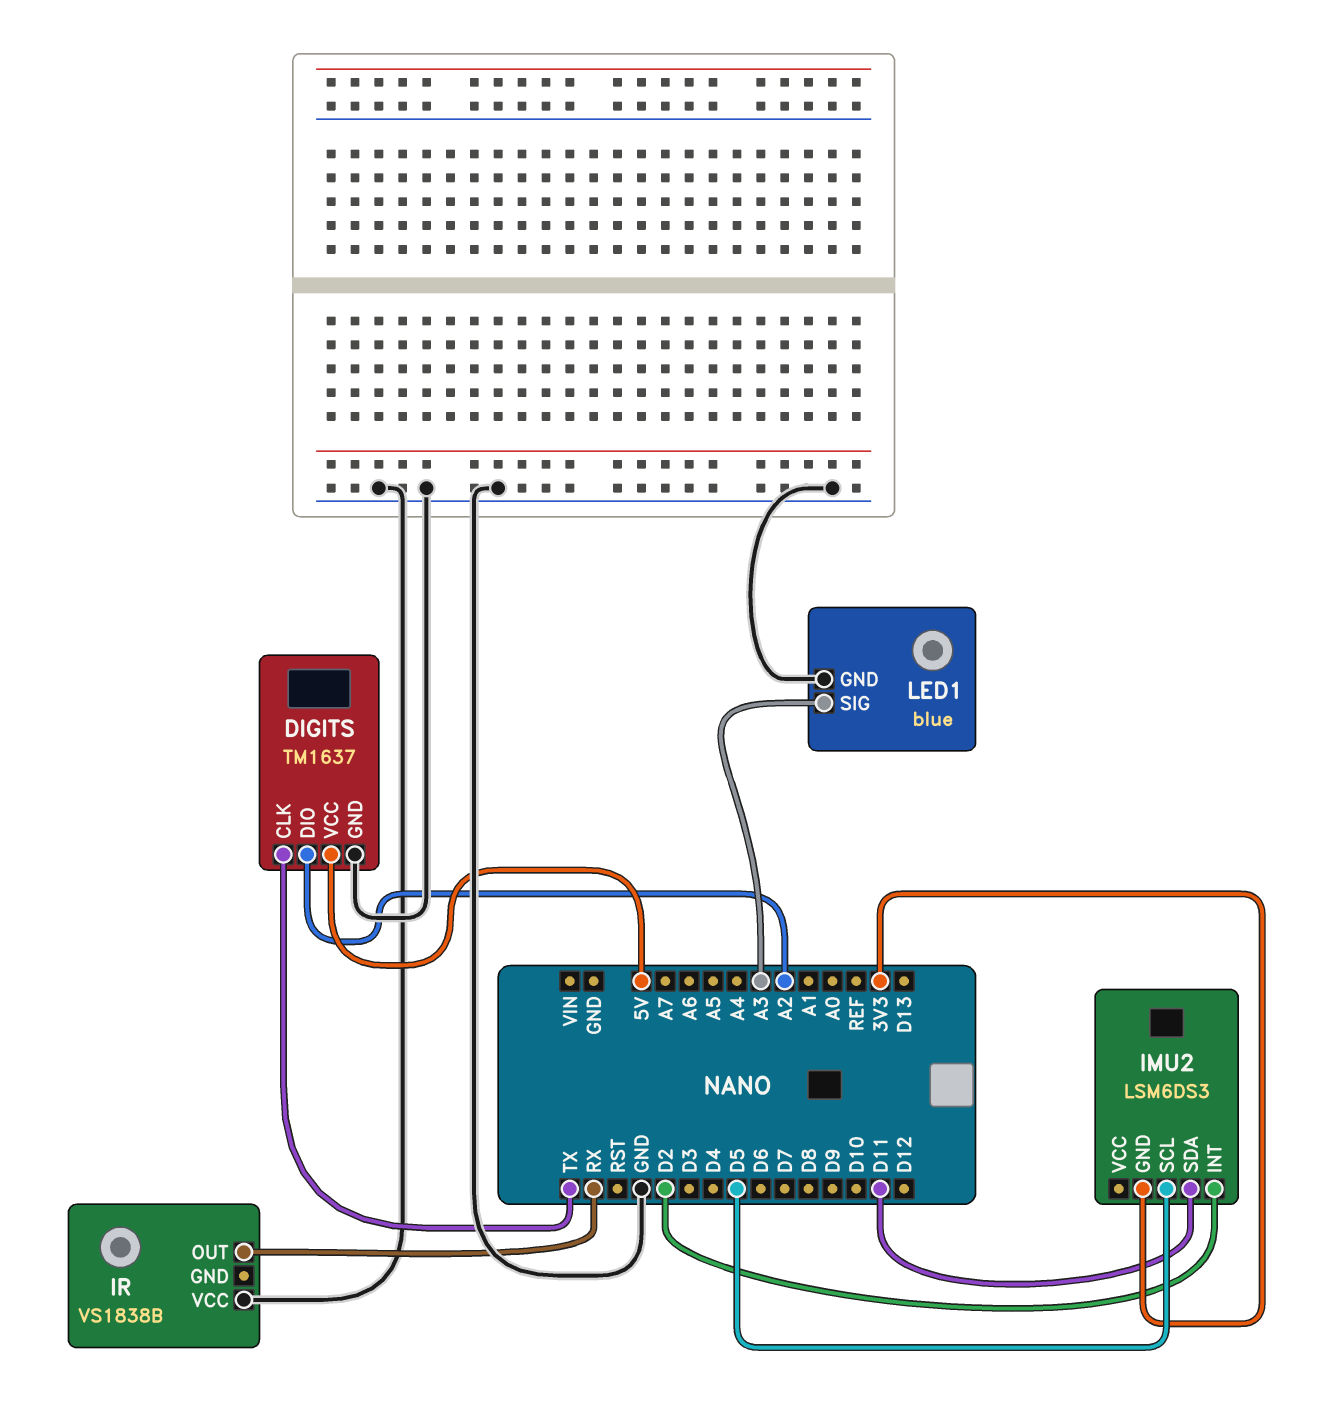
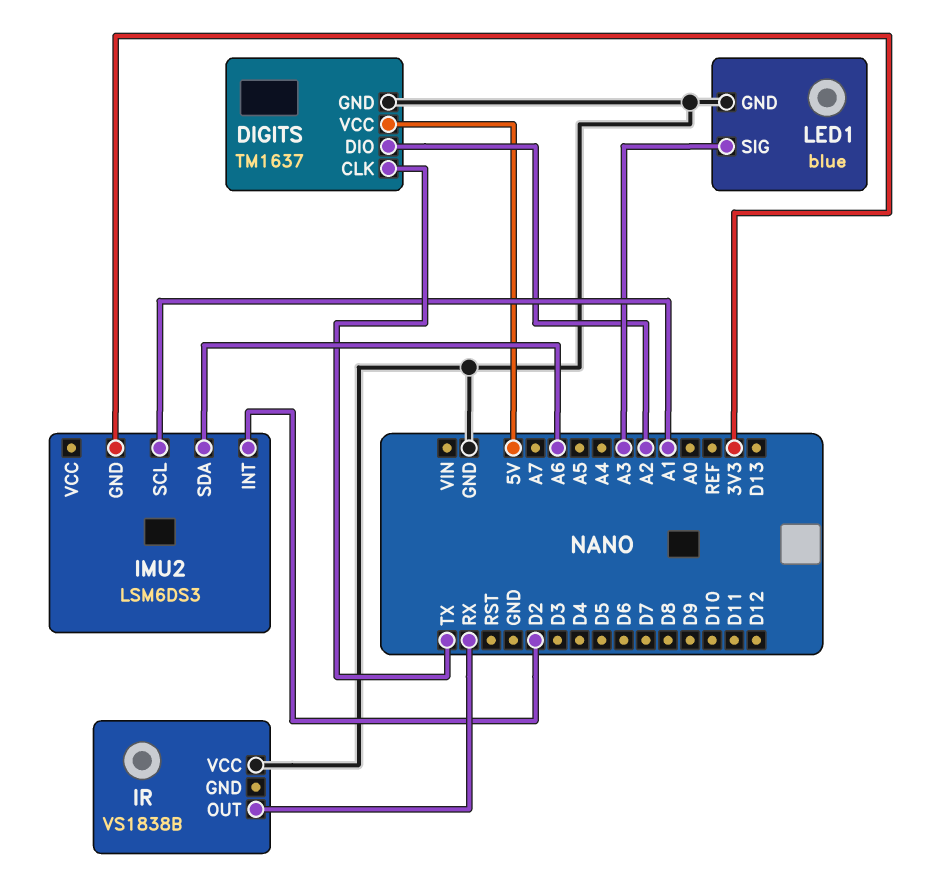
IMU2 pin SCL: D5 -> A1
IMU2 pin SDA: D11 -> A6

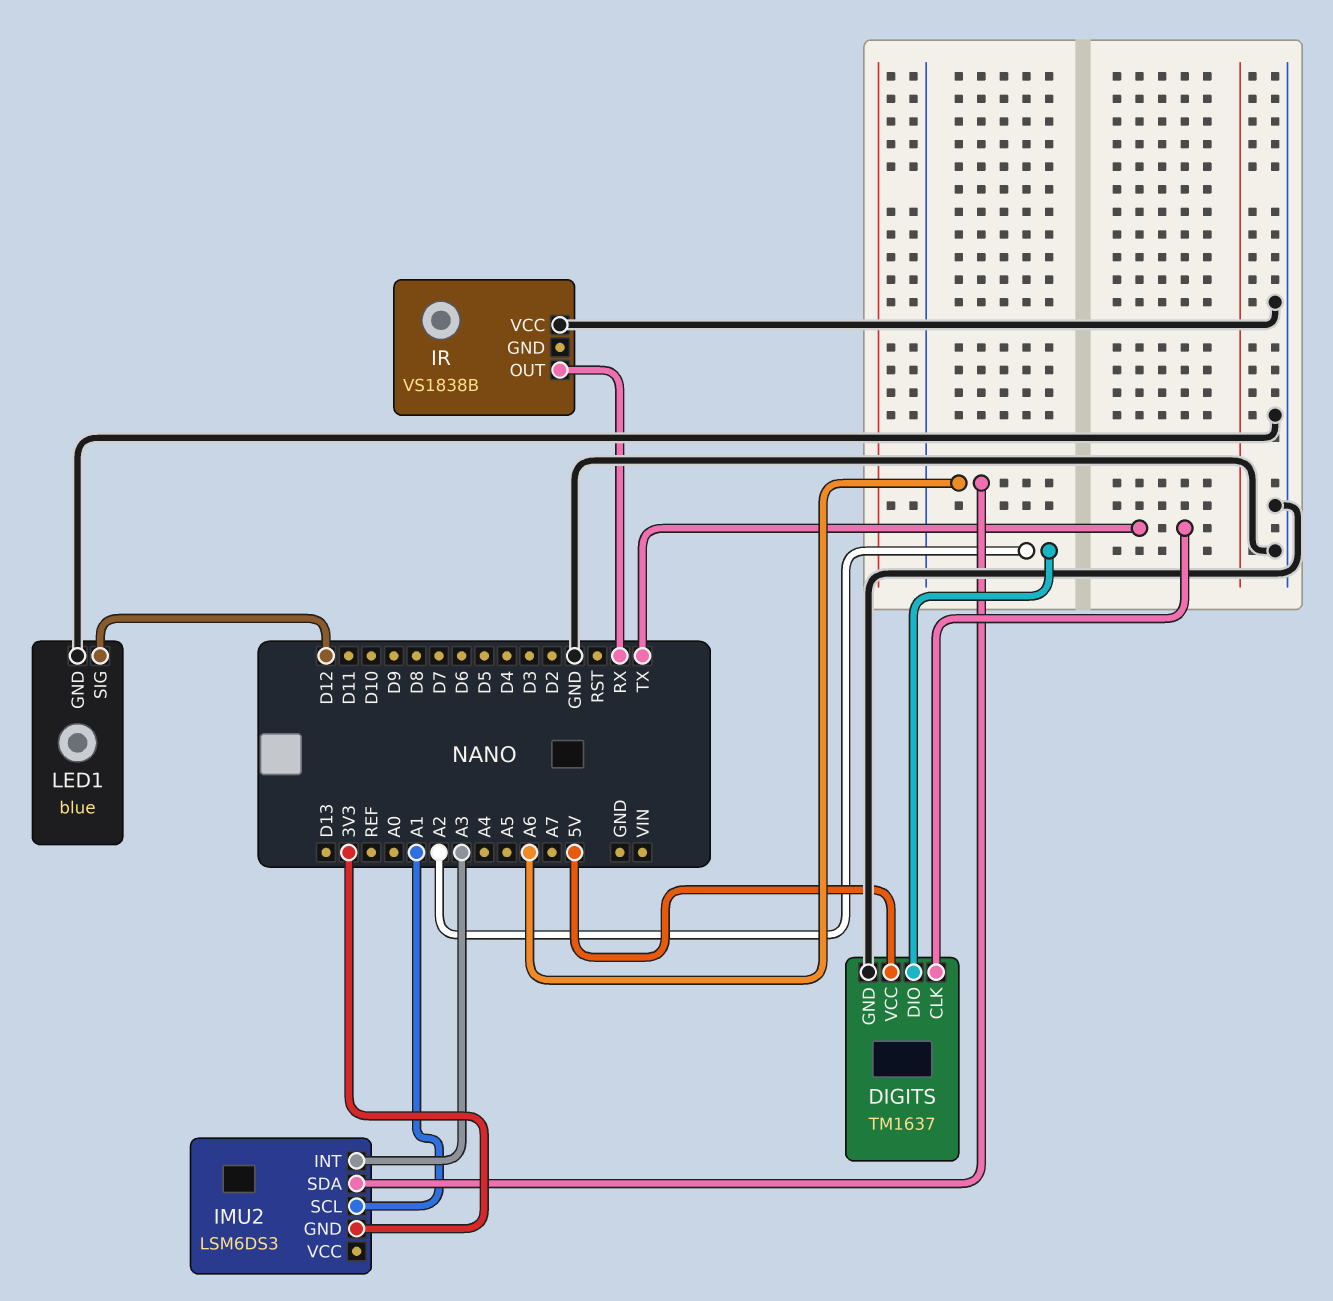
IMU2 pin INT: D2 -> A3
LED1 pin SIG: A3 -> D12

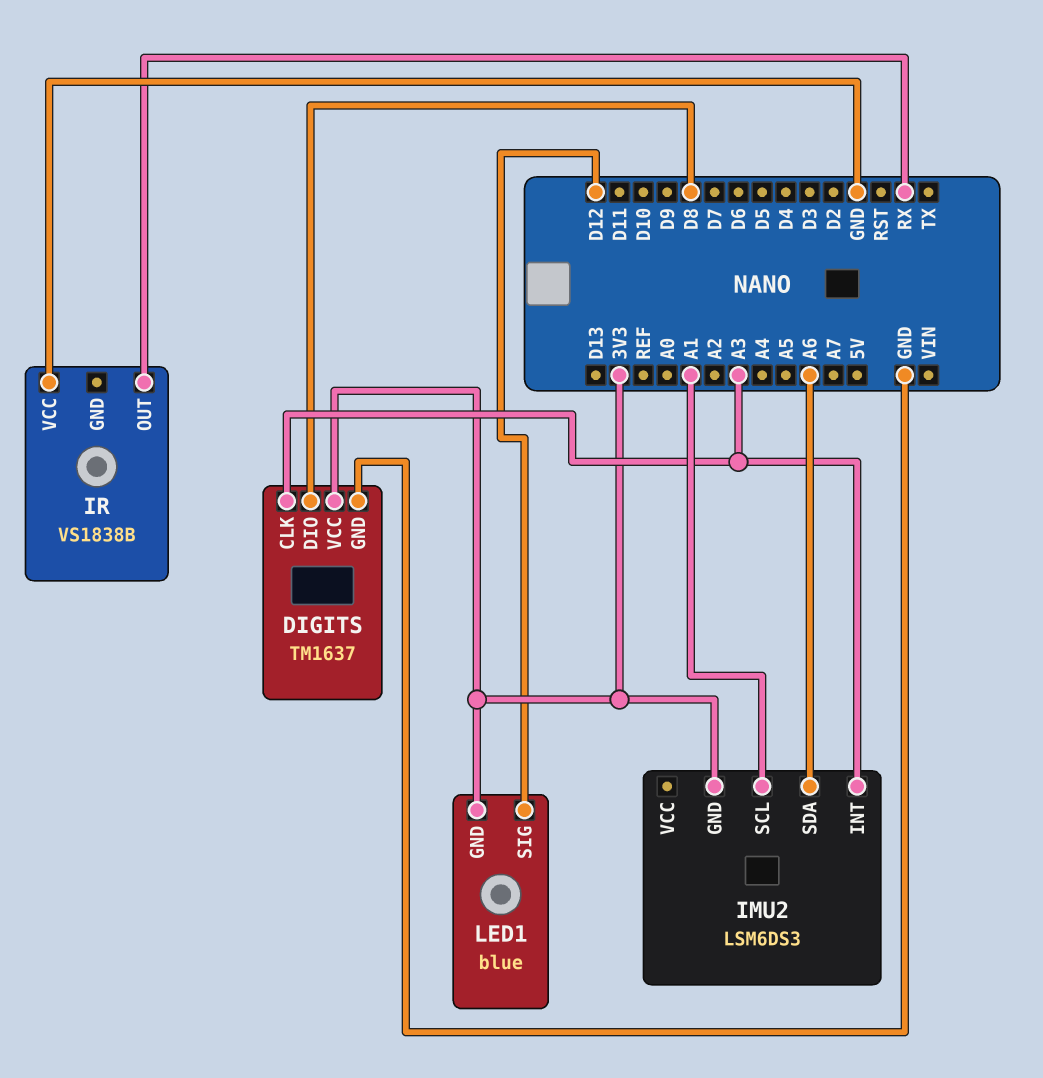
DIGITS pin CLK: TX -> A3
DIGITS pin DIO: A2 -> D8
DIGITS pin VCC: 5V -> 3V3
LED1 pin GND: GND -> 3V3

